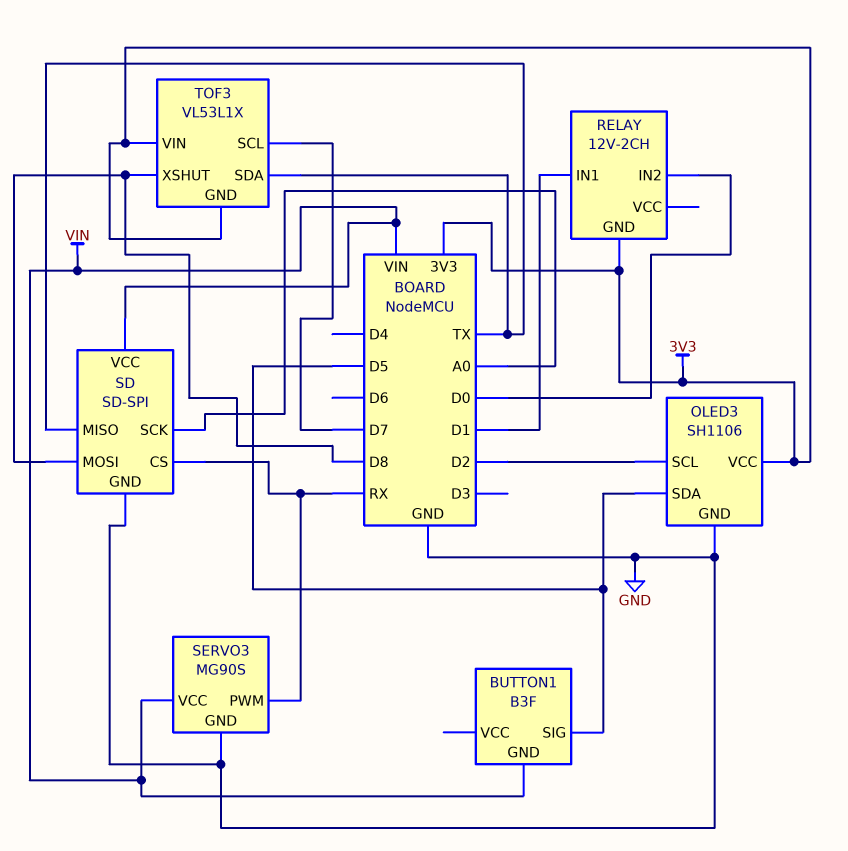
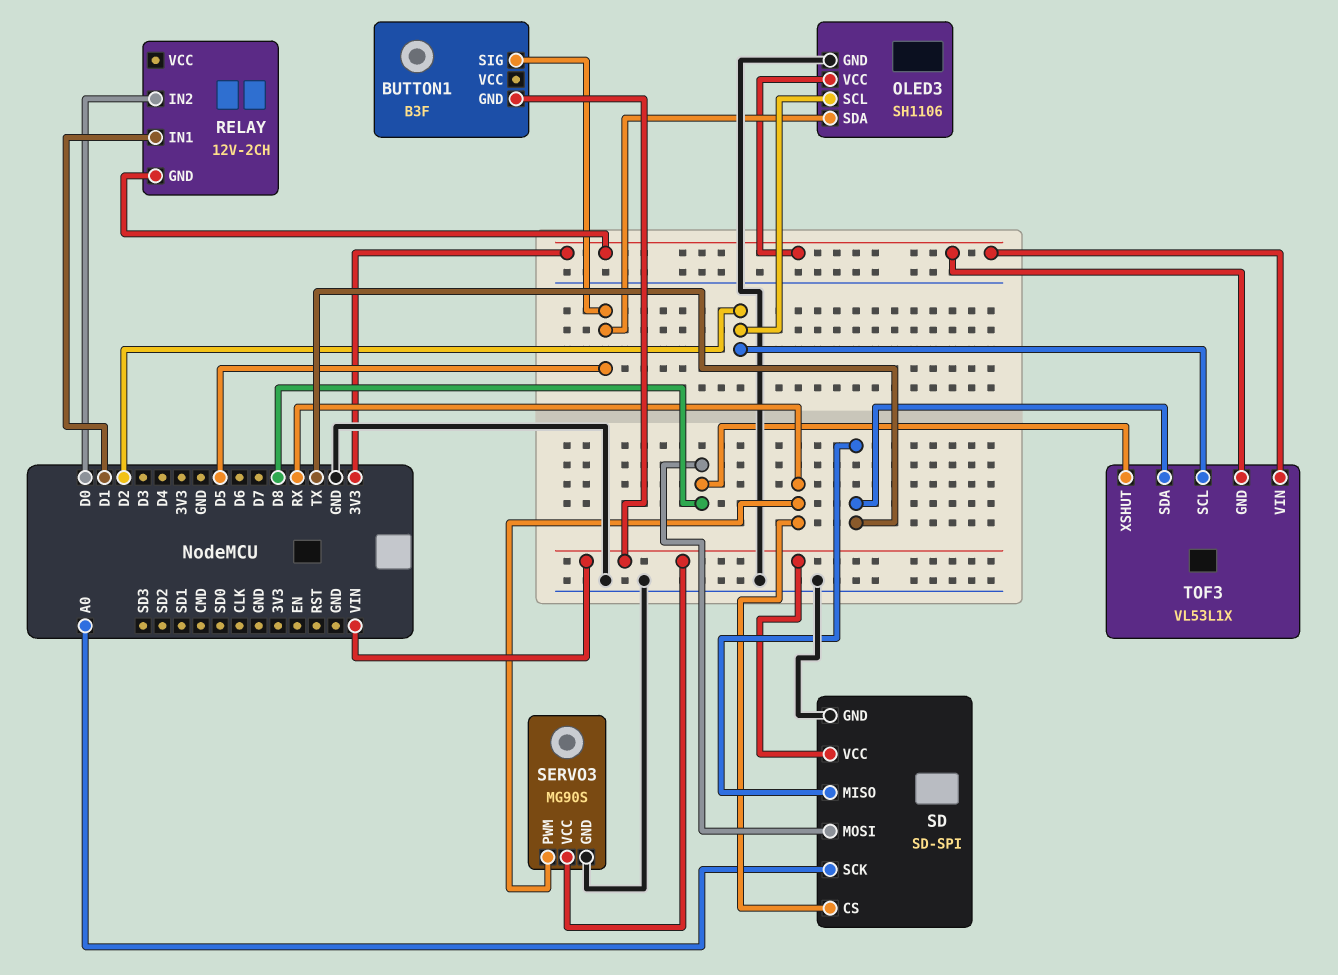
TOF3 pin SCL: D7 -> D2

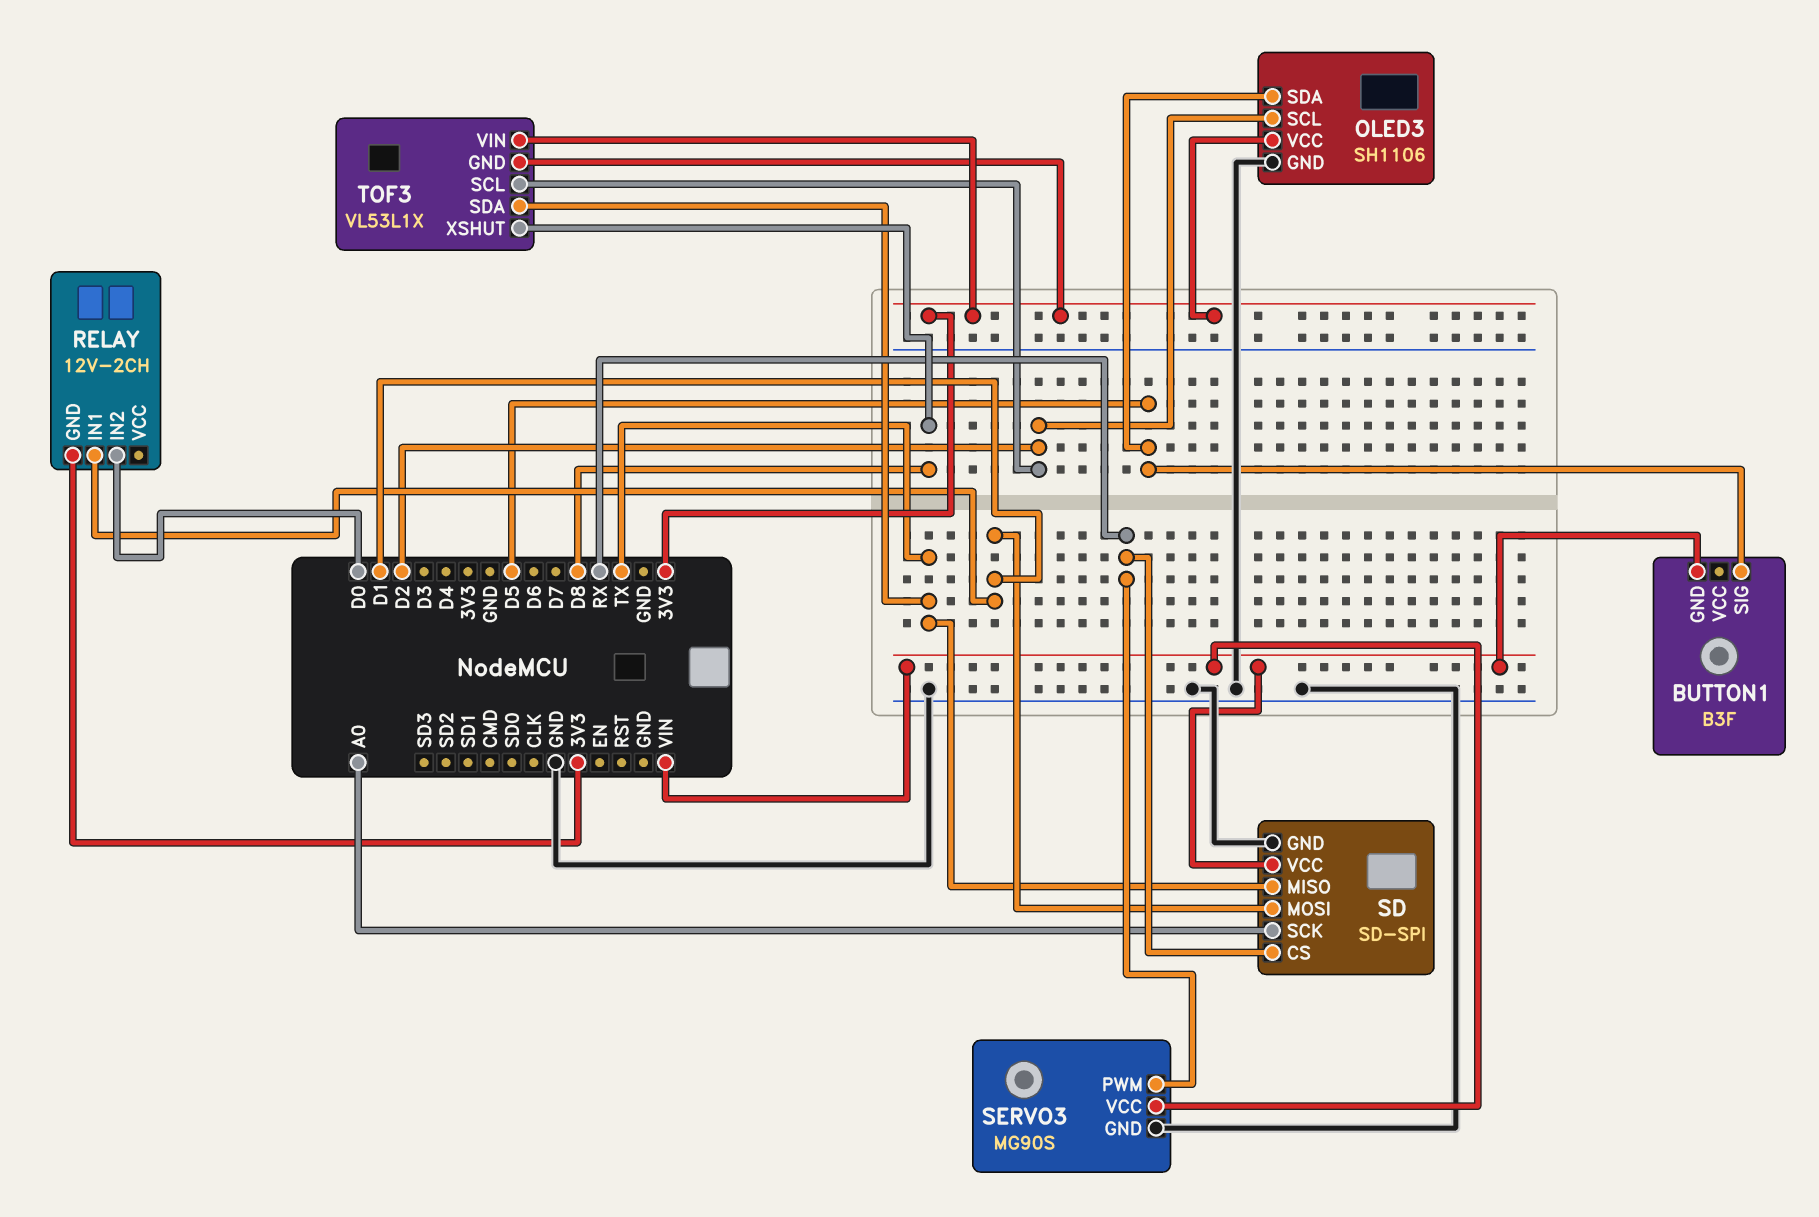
SD pin MOSI: D8 -> D1

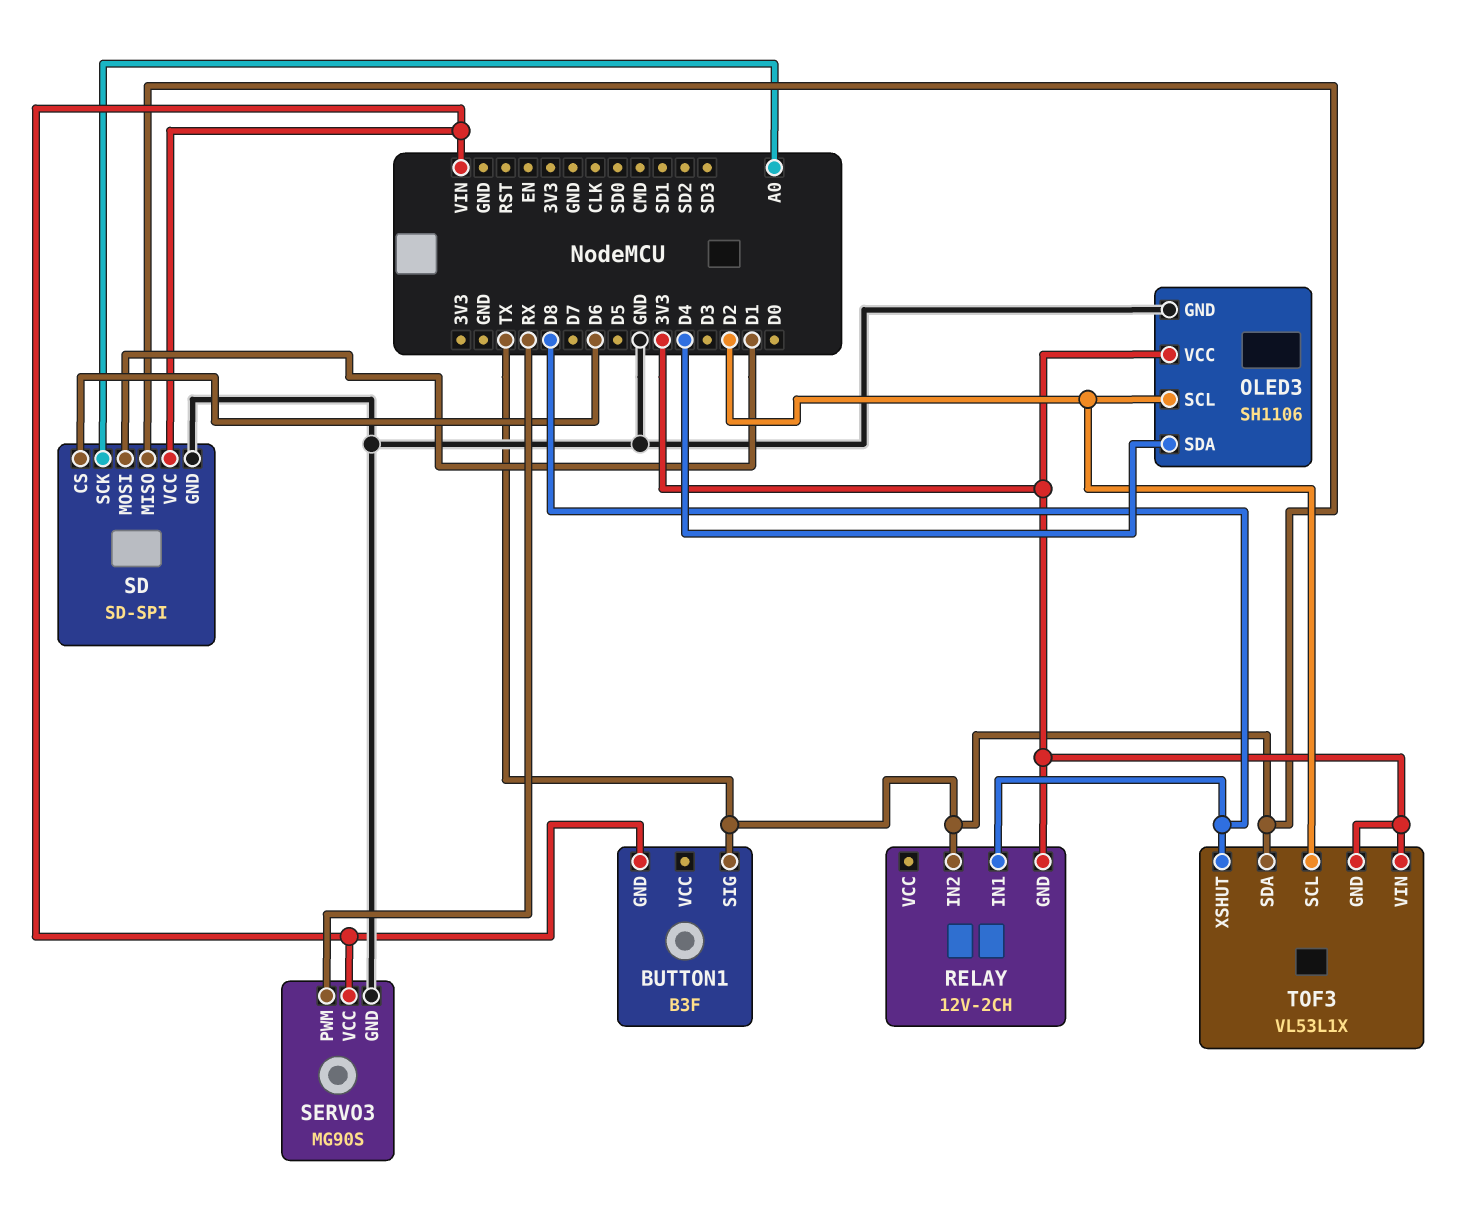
BUTTON1 pin SIG: D5 -> TX
OLED3 pin SDA: D5 -> D4
RELAY pin IN1: D1 -> D8
RELAY pin IN2: D0 -> TX
SD pin CS: RX -> D6

